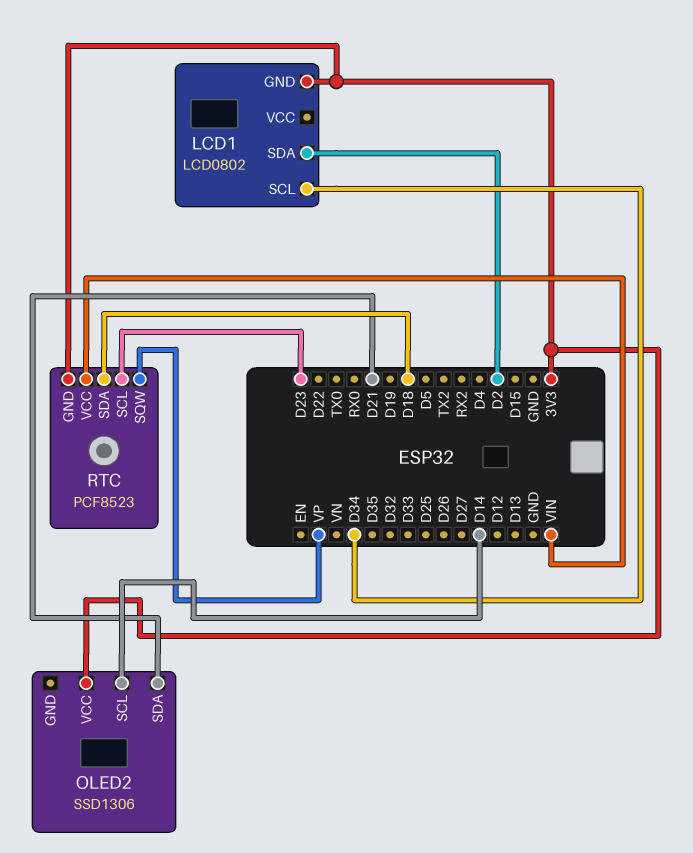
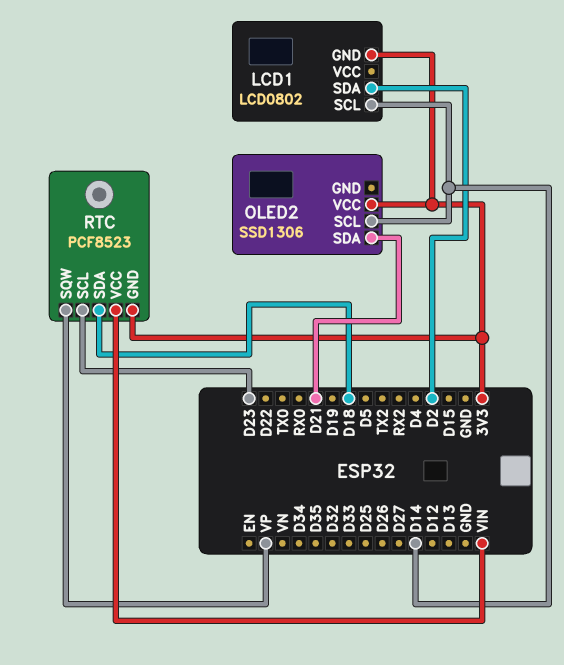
LCD1 pin SCL: D34 -> D14

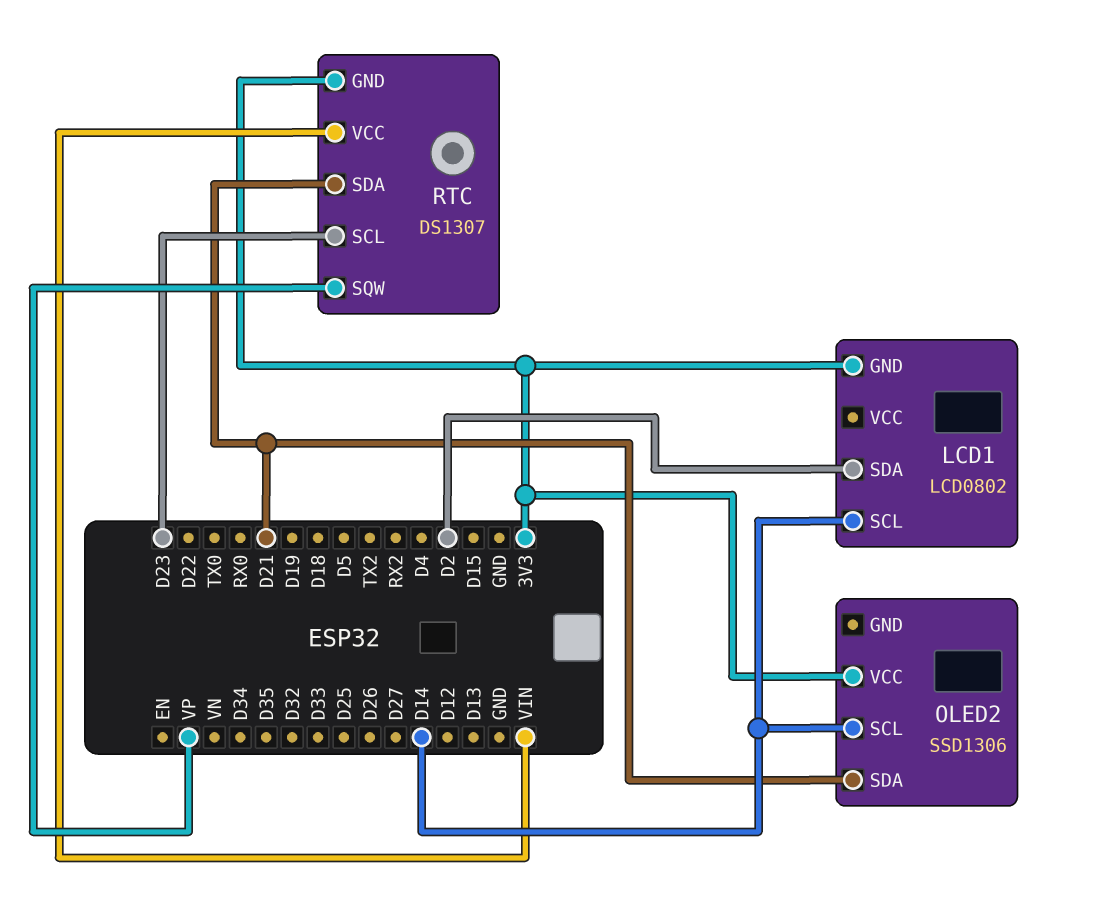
RTC: PCF8523 -> DS1307
RTC pin SDA: D18 -> D21

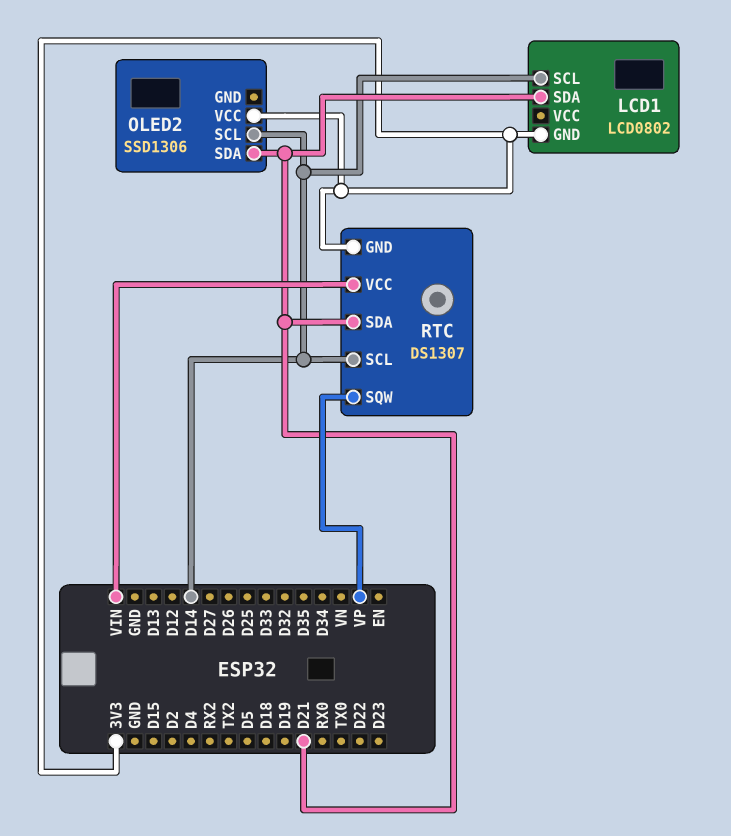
LCD1 pin SDA: D2 -> D21
RTC pin SCL: D23 -> D14

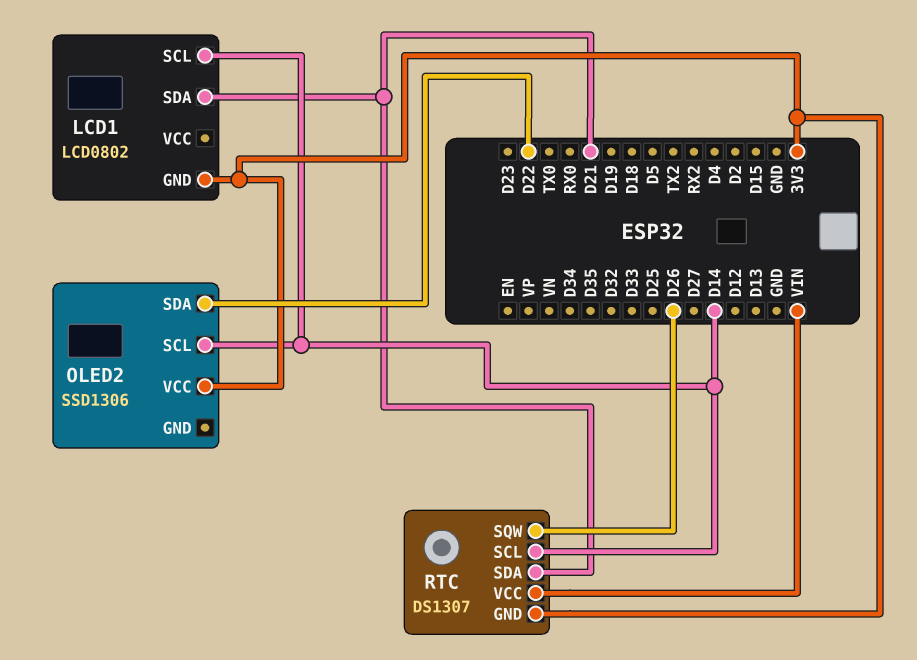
OLED2 pin SDA: D21 -> D22
RTC pin SQW: VP -> D26

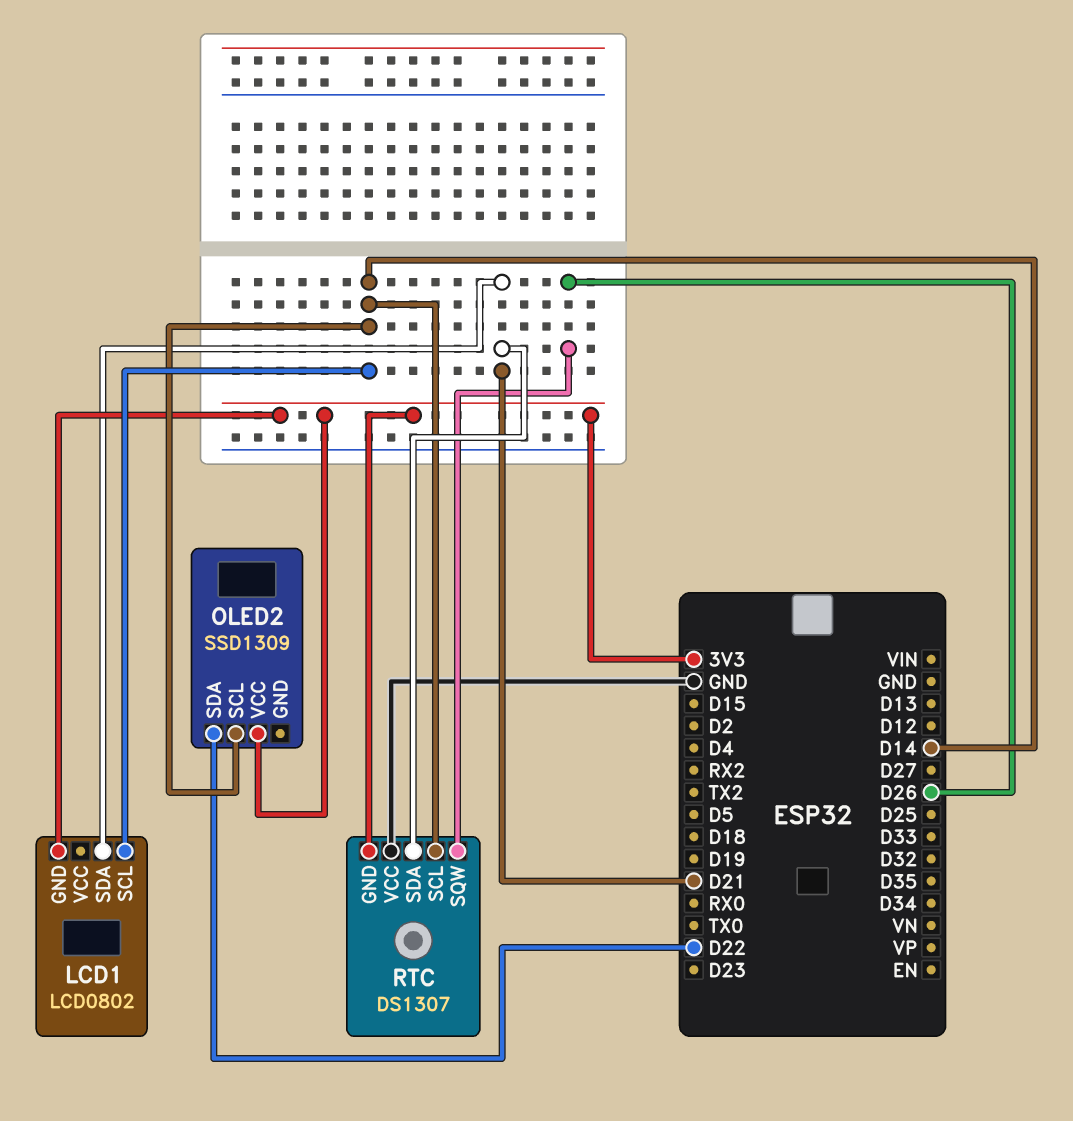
OLED2: SSD1306 -> SSD1309
RTC pin VCC: VIN -> GND

